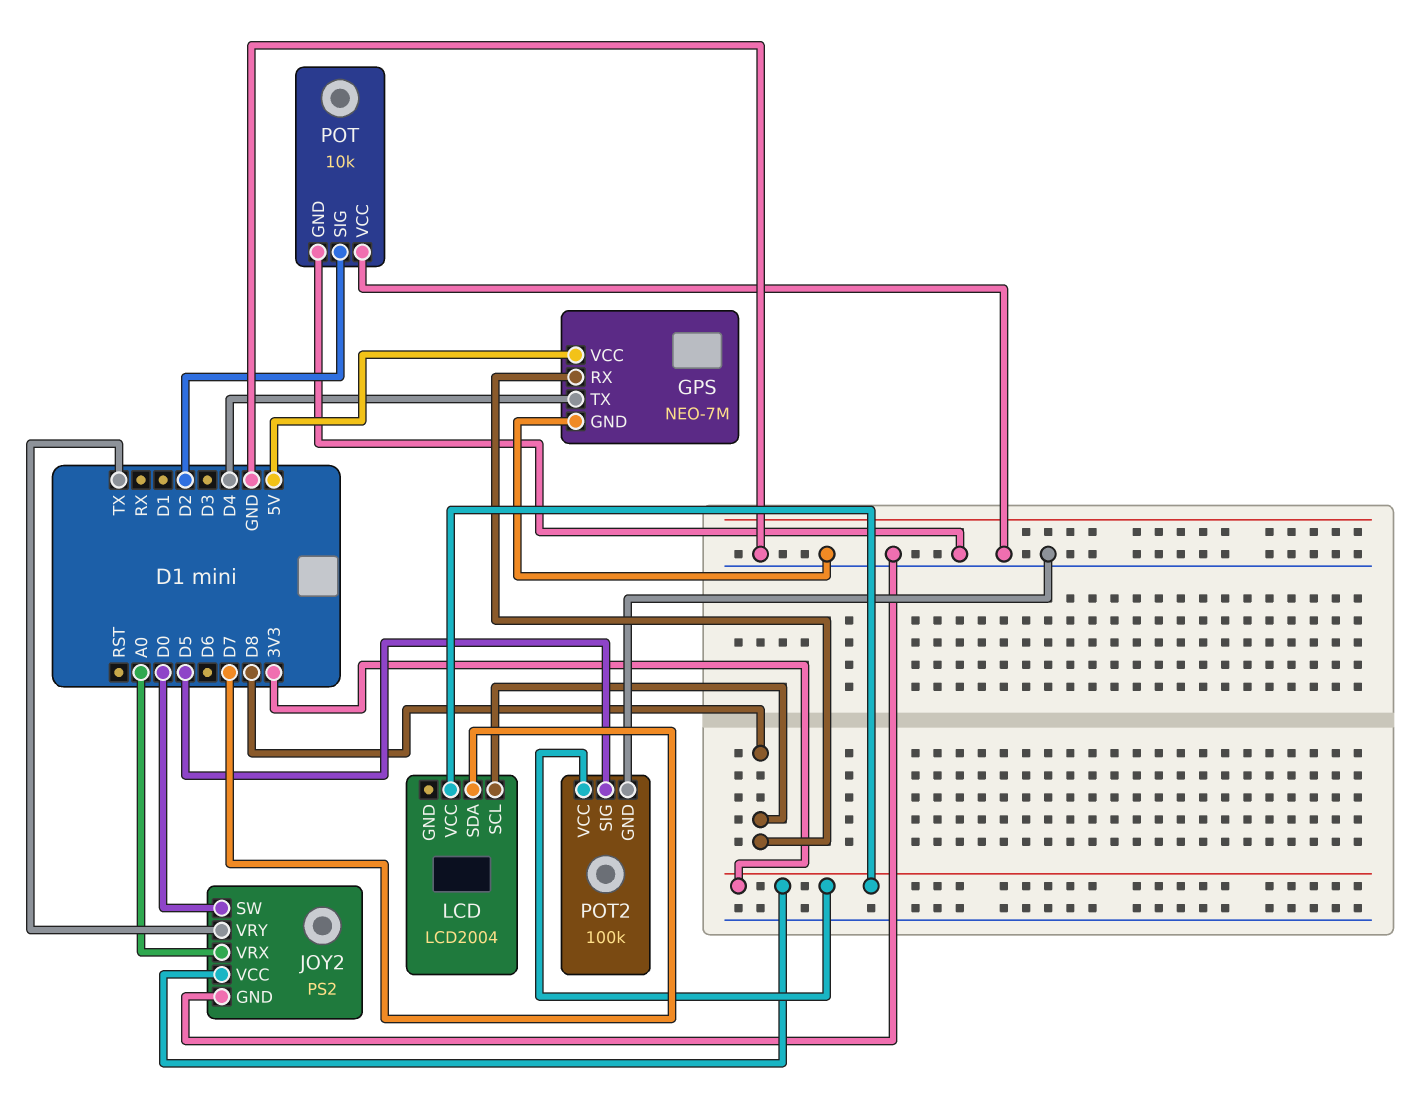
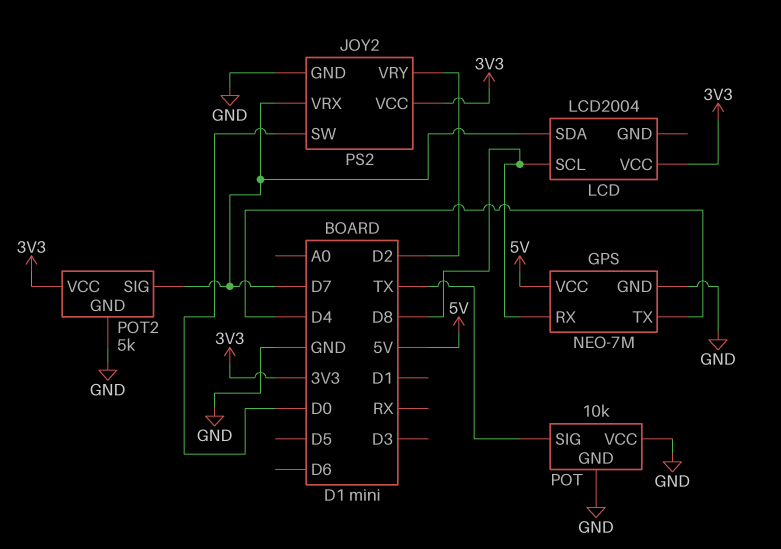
JOY2 pin VRX: A0 -> D7
JOY2 pin VRY: TX -> D2
POT pin SIG: D2 -> TX
POT2: 100k -> 5k
POT2 pin SIG: D5 -> D7

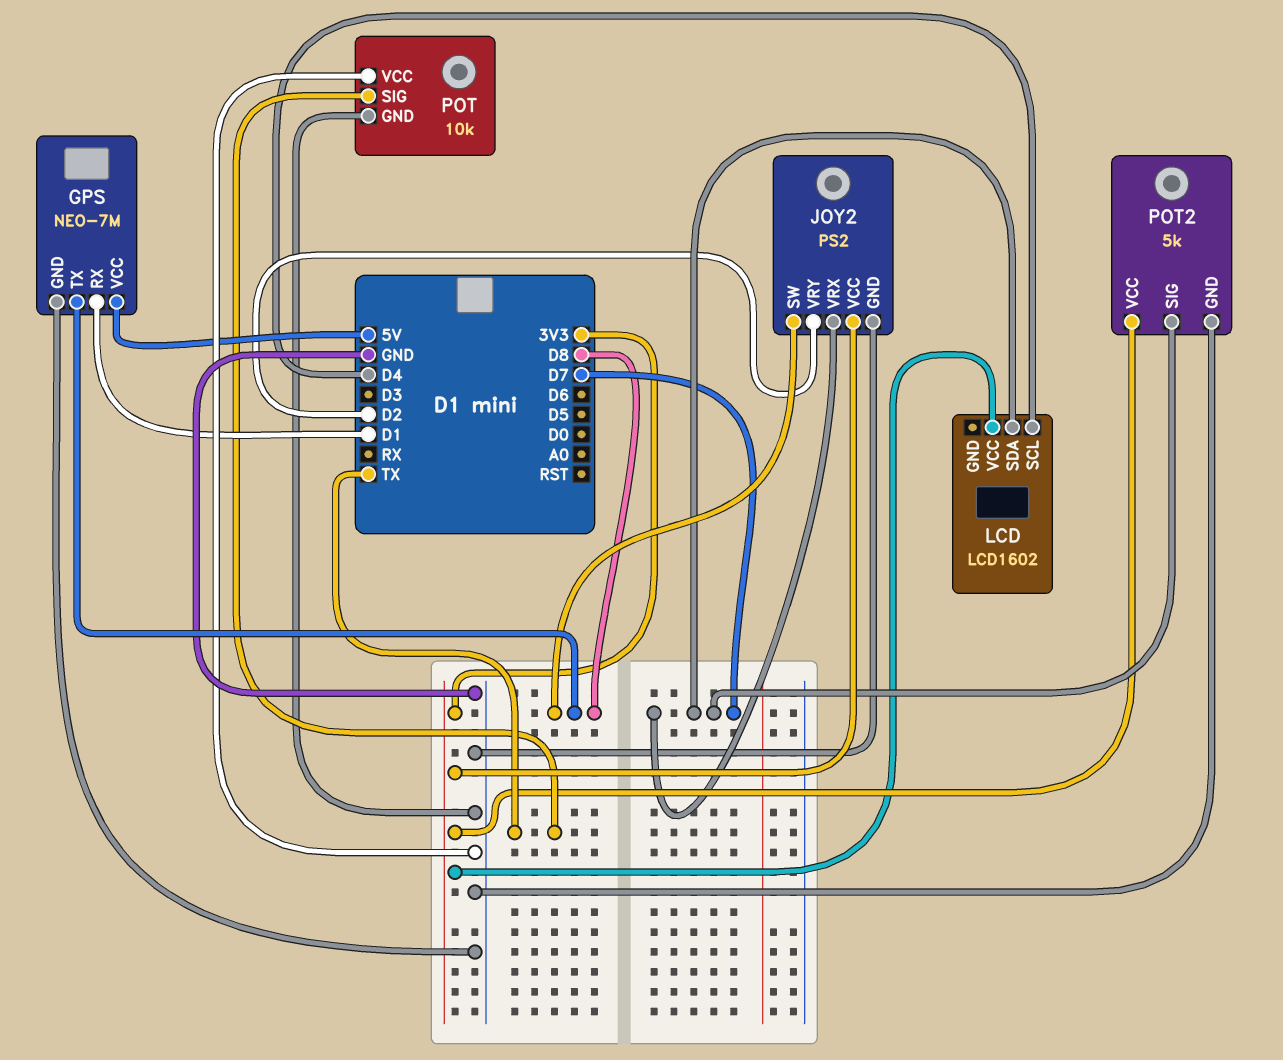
GPS pin RX: D8 -> D1
GPS pin TX: D4 -> D8
JOY2 pin SW: D0 -> D8
LCD: LCD2004 -> LCD1602
LCD pin SCL: D8 -> D4

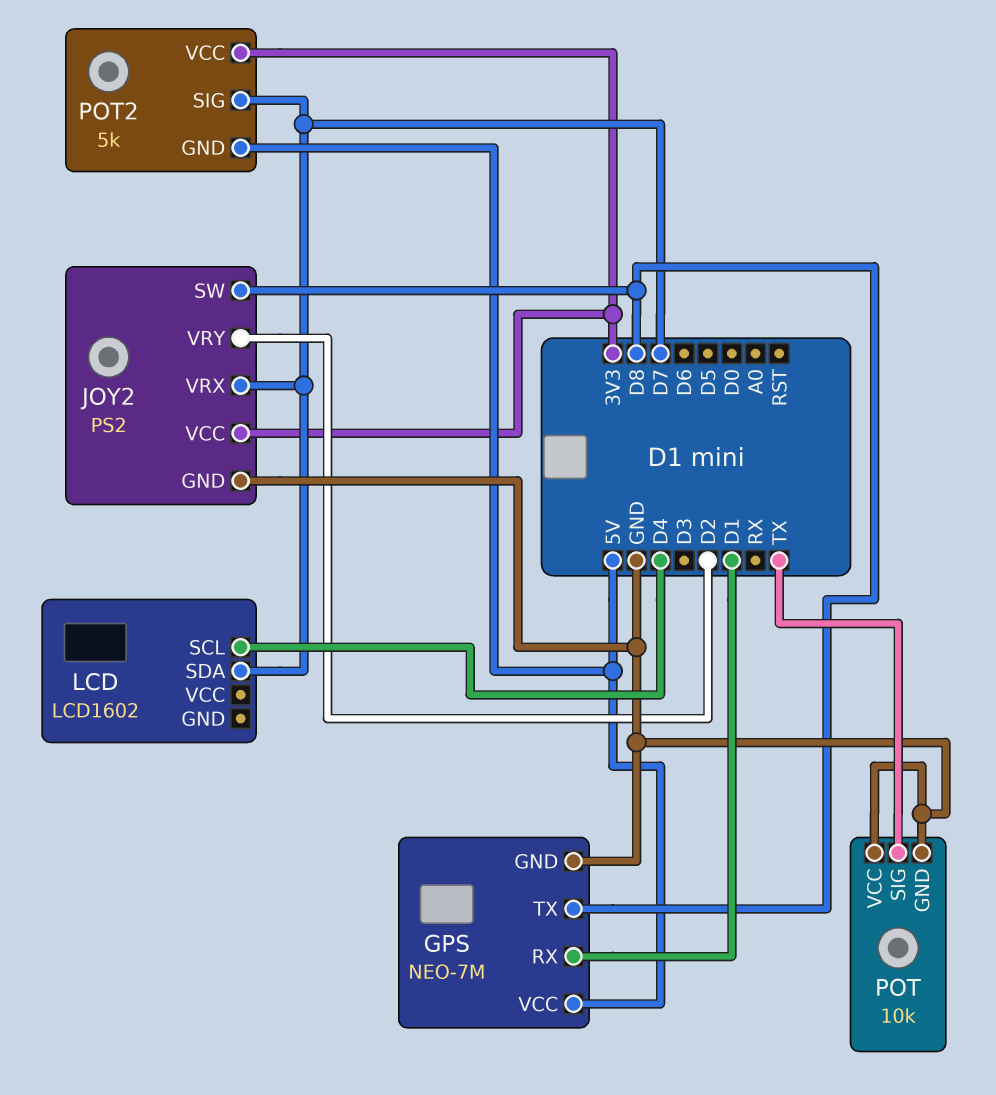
LCD pin VCC: 3V3 -> none
POT2 pin GND: GND -> 5V

